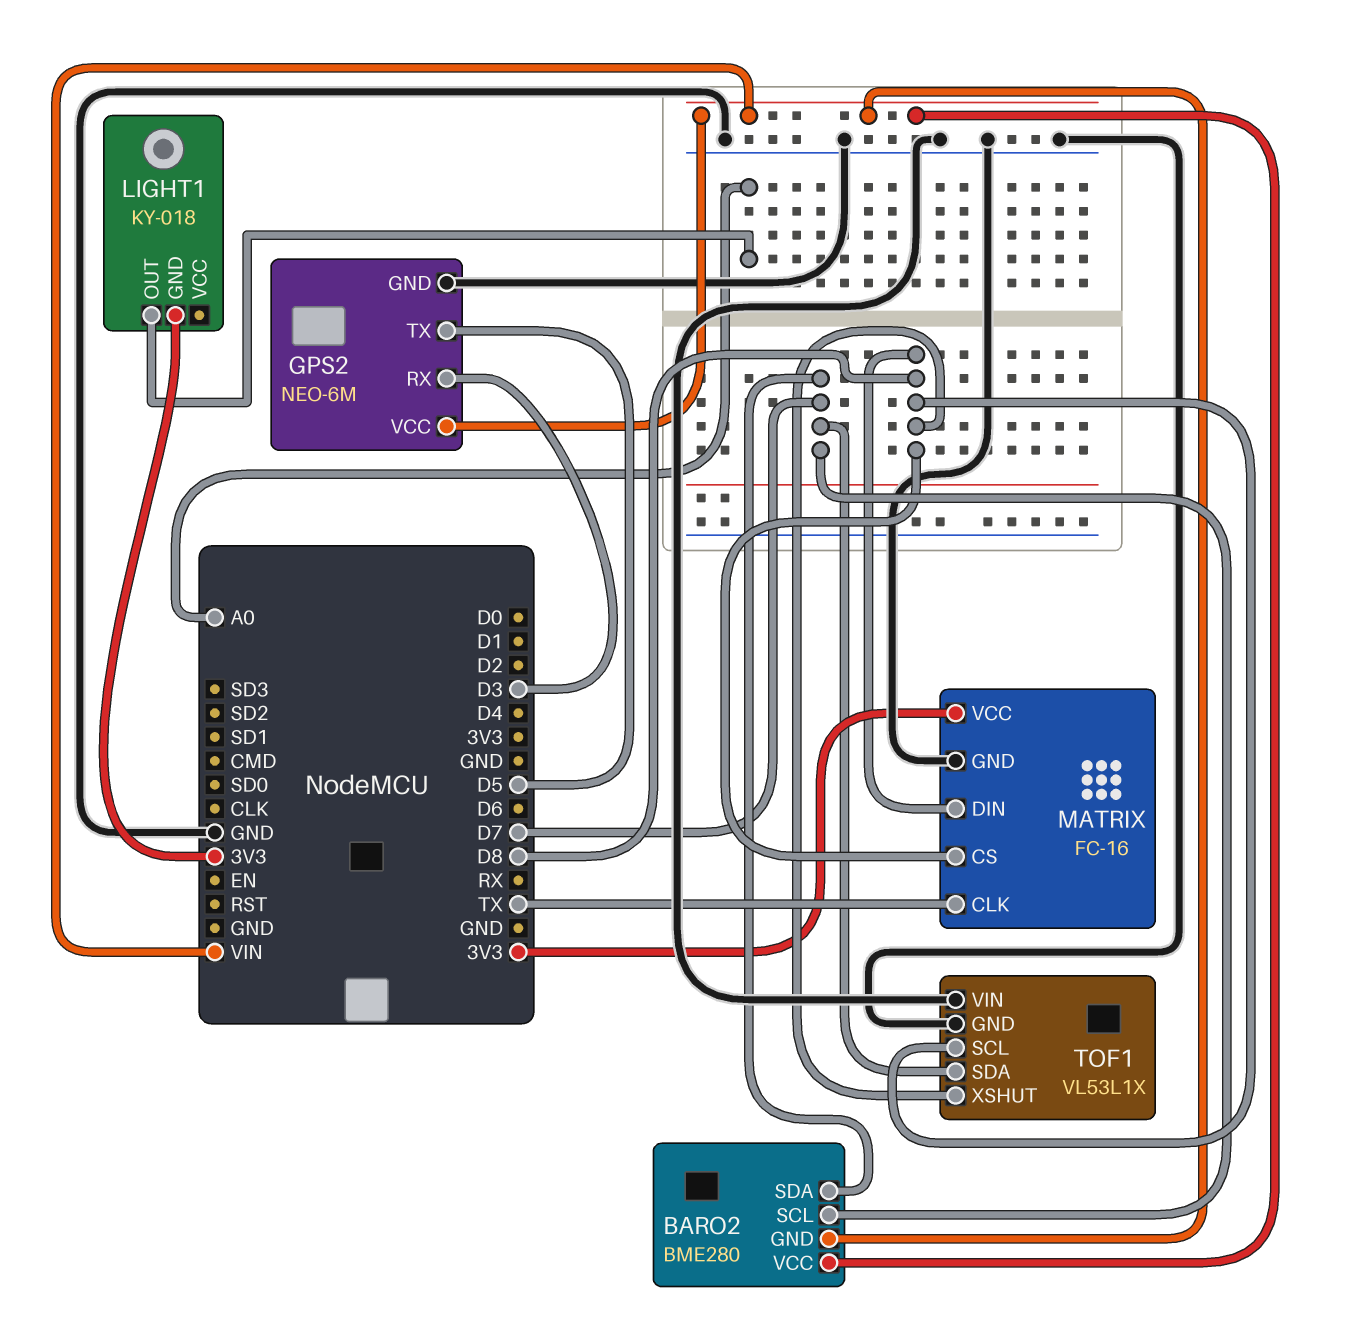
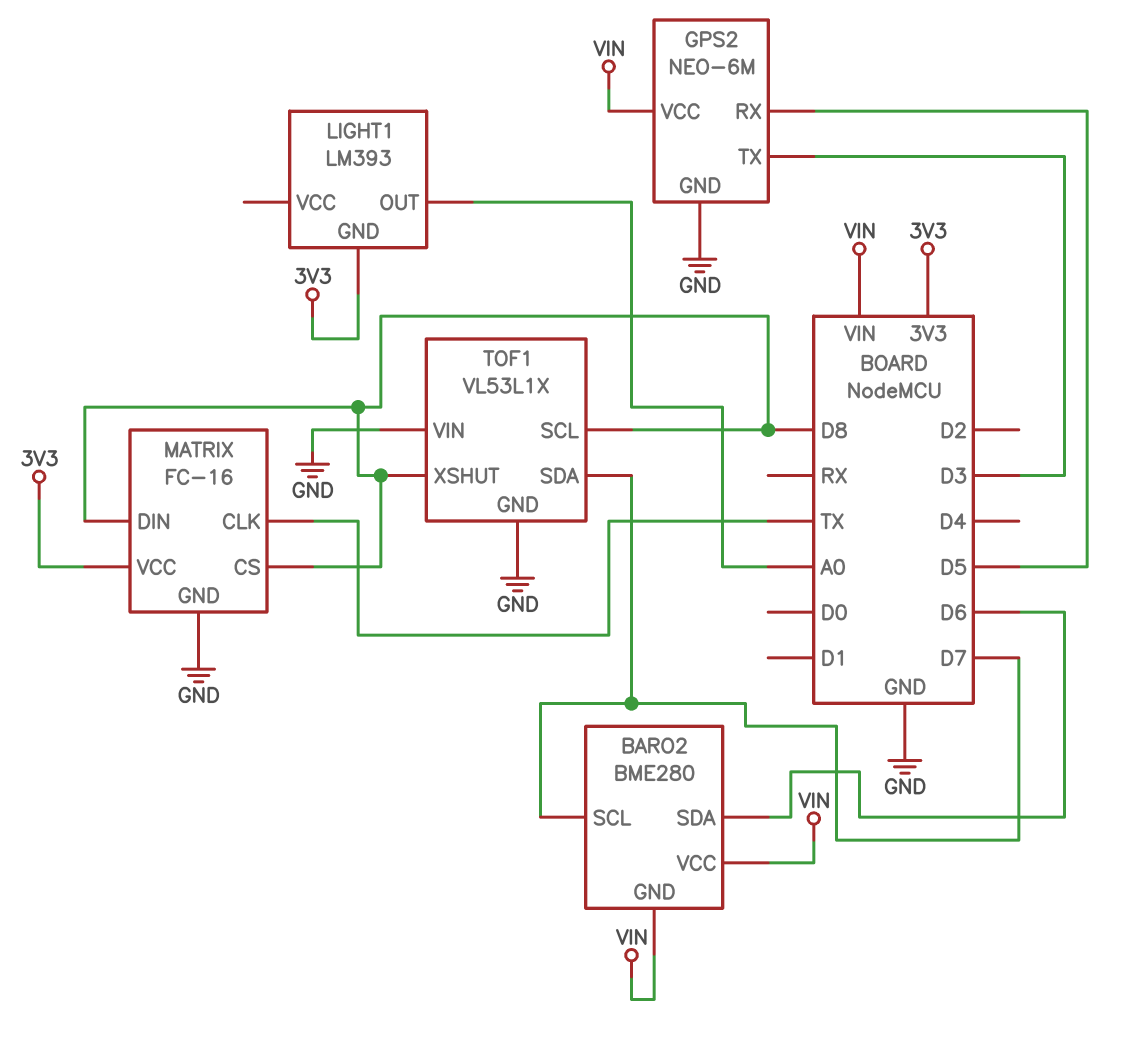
BARO2 pin SDA: D7 -> D6
GPS2 pin RX: D3 -> D5
GPS2 pin TX: D5 -> D3
LIGHT1: KY-018 -> LM393

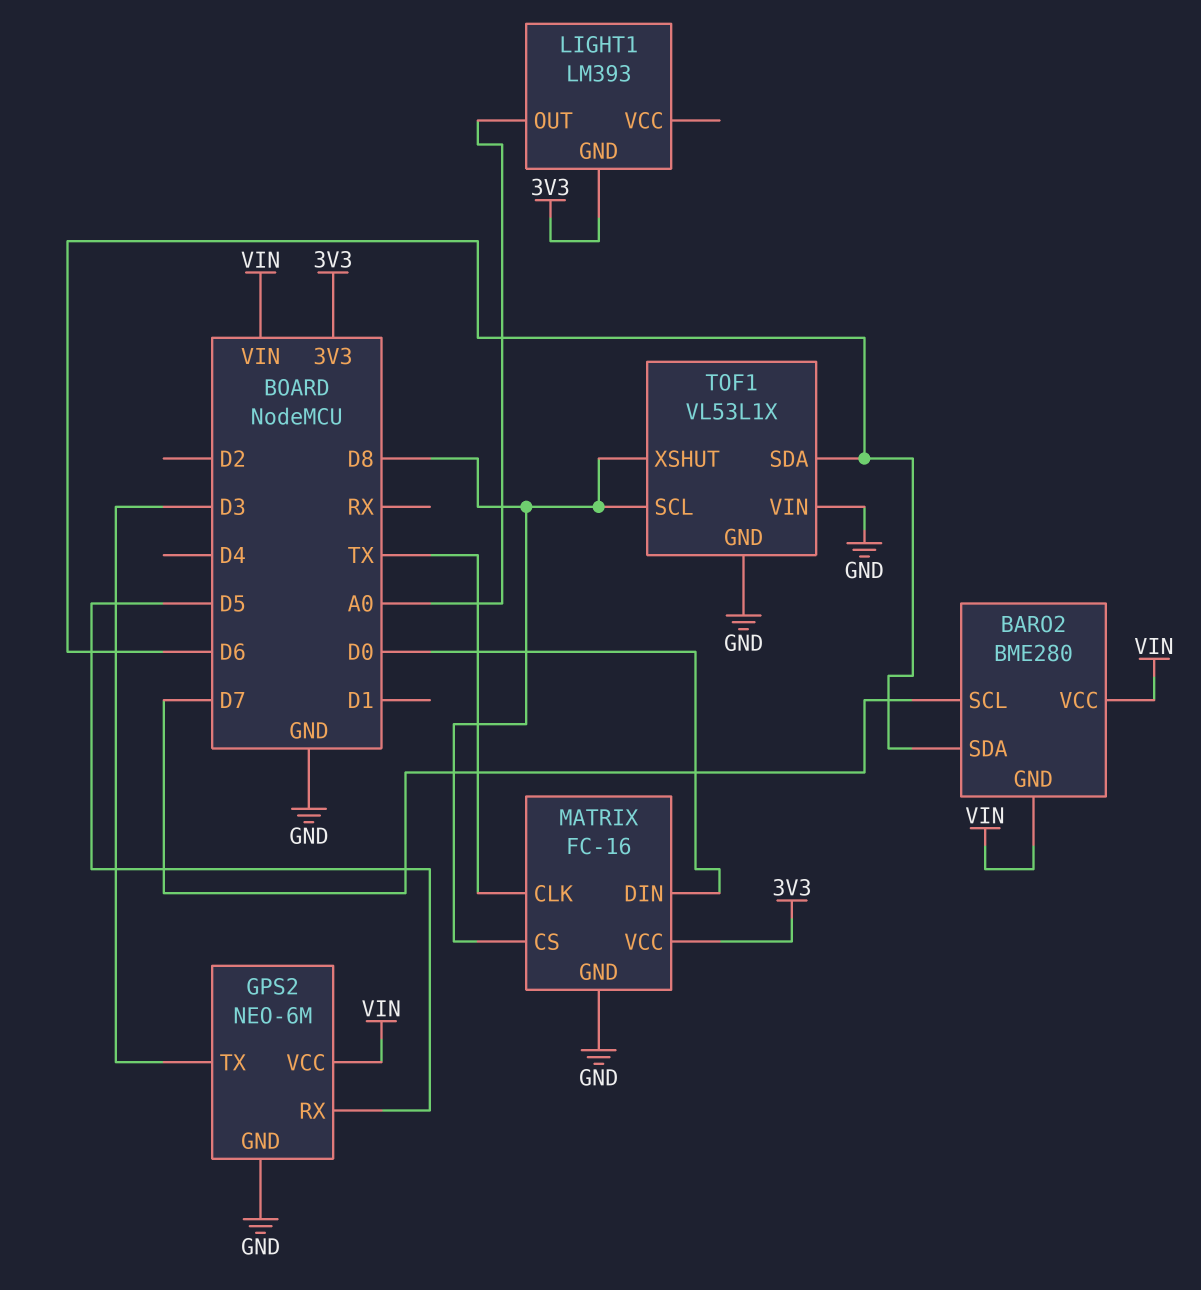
MATRIX pin DIN: D8 -> D0
TOF1 pin SDA: D7 -> D6

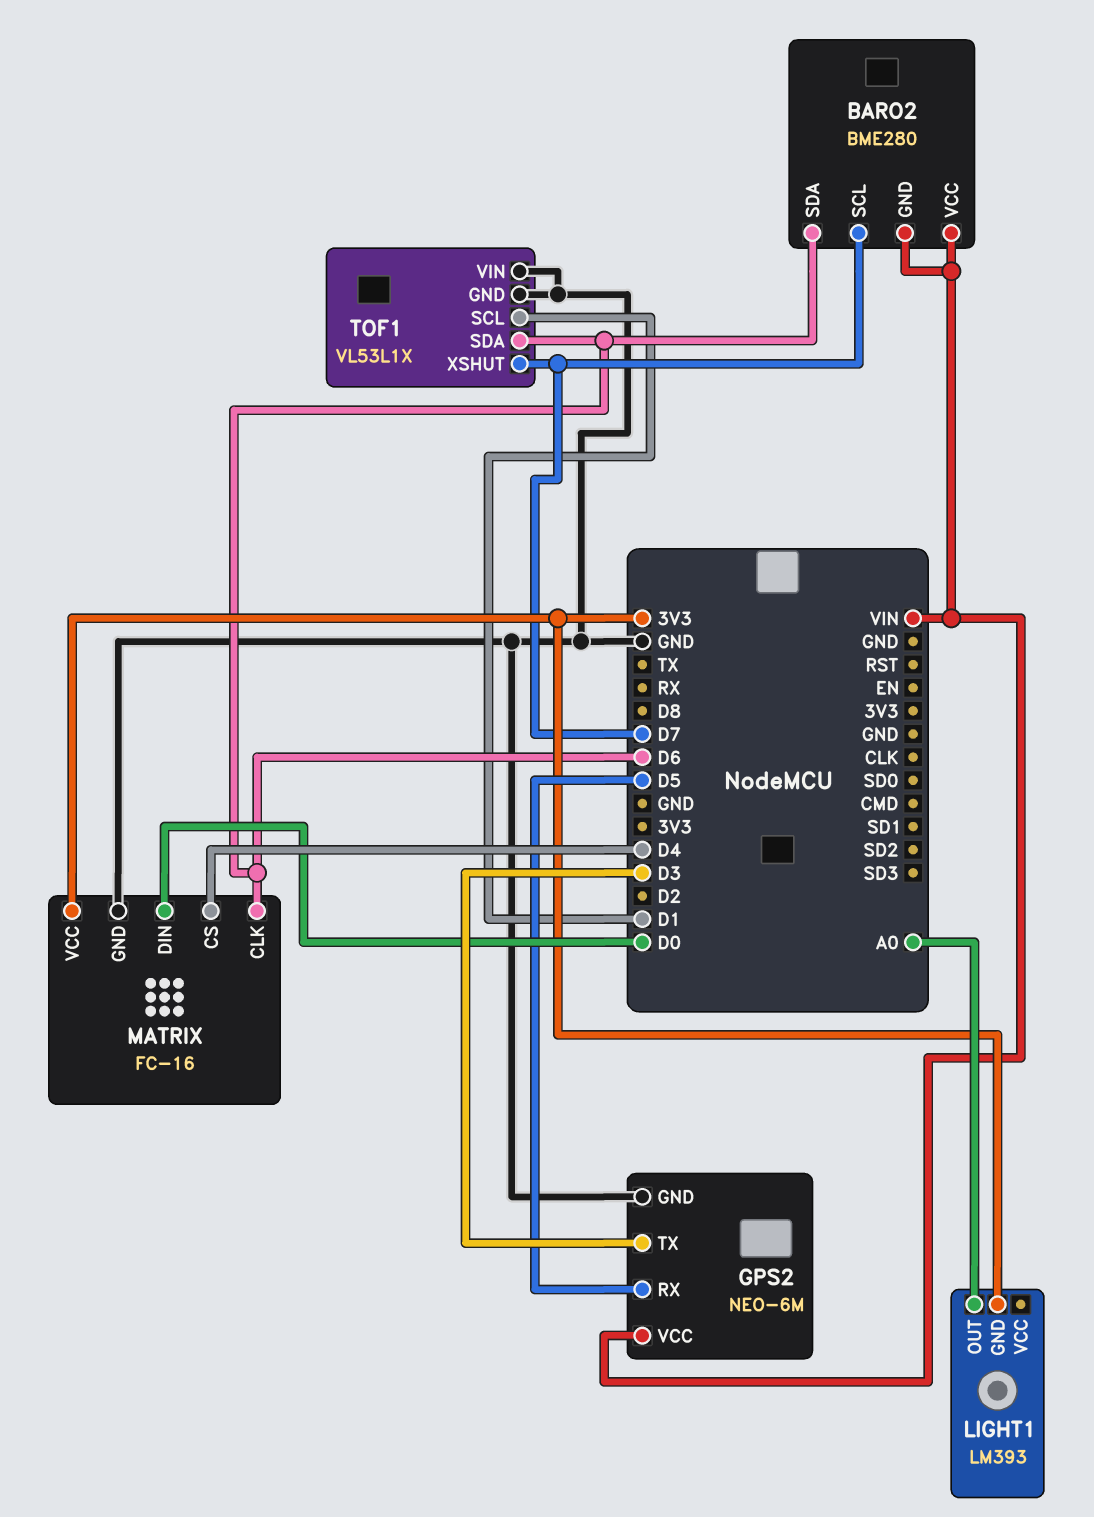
MATRIX pin CLK: TX -> D6
MATRIX pin CS: D8 -> D4
TOF1 pin SCL: D8 -> D1
TOF1 pin XSHUT: D8 -> D7

